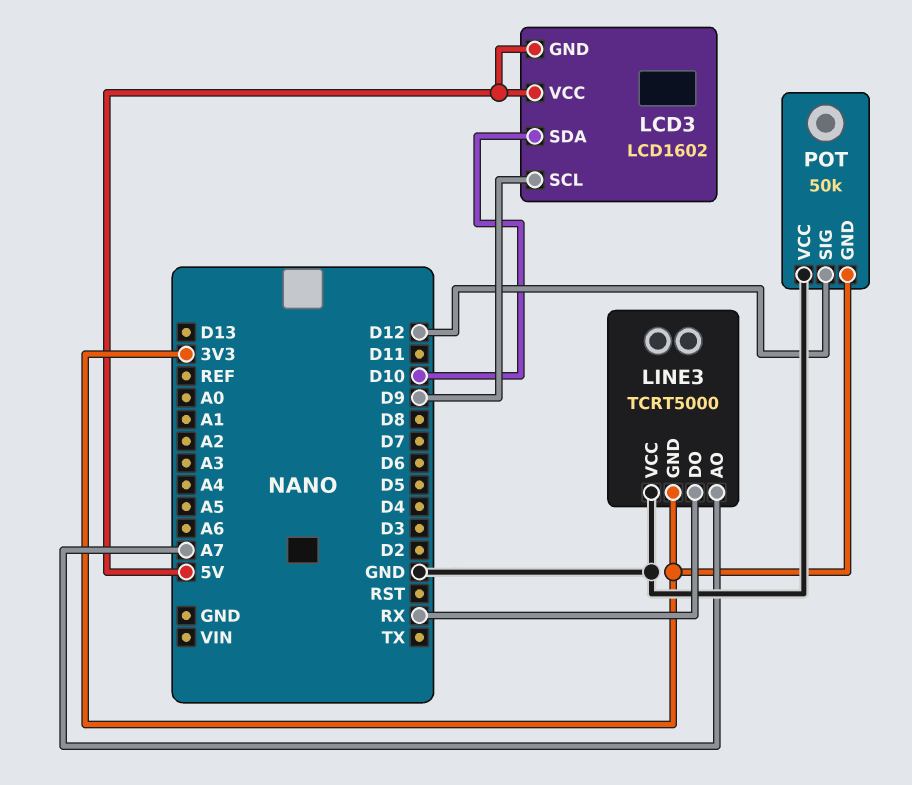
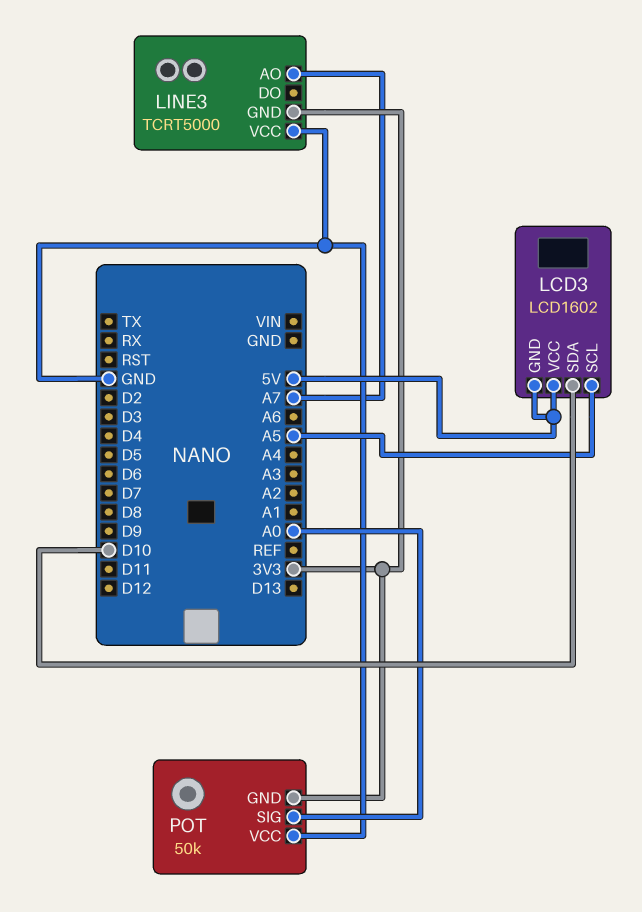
LCD3 pin SCL: D9 -> A5
LINE3 pin DO: RX -> none
POT pin SIG: D12 -> A0

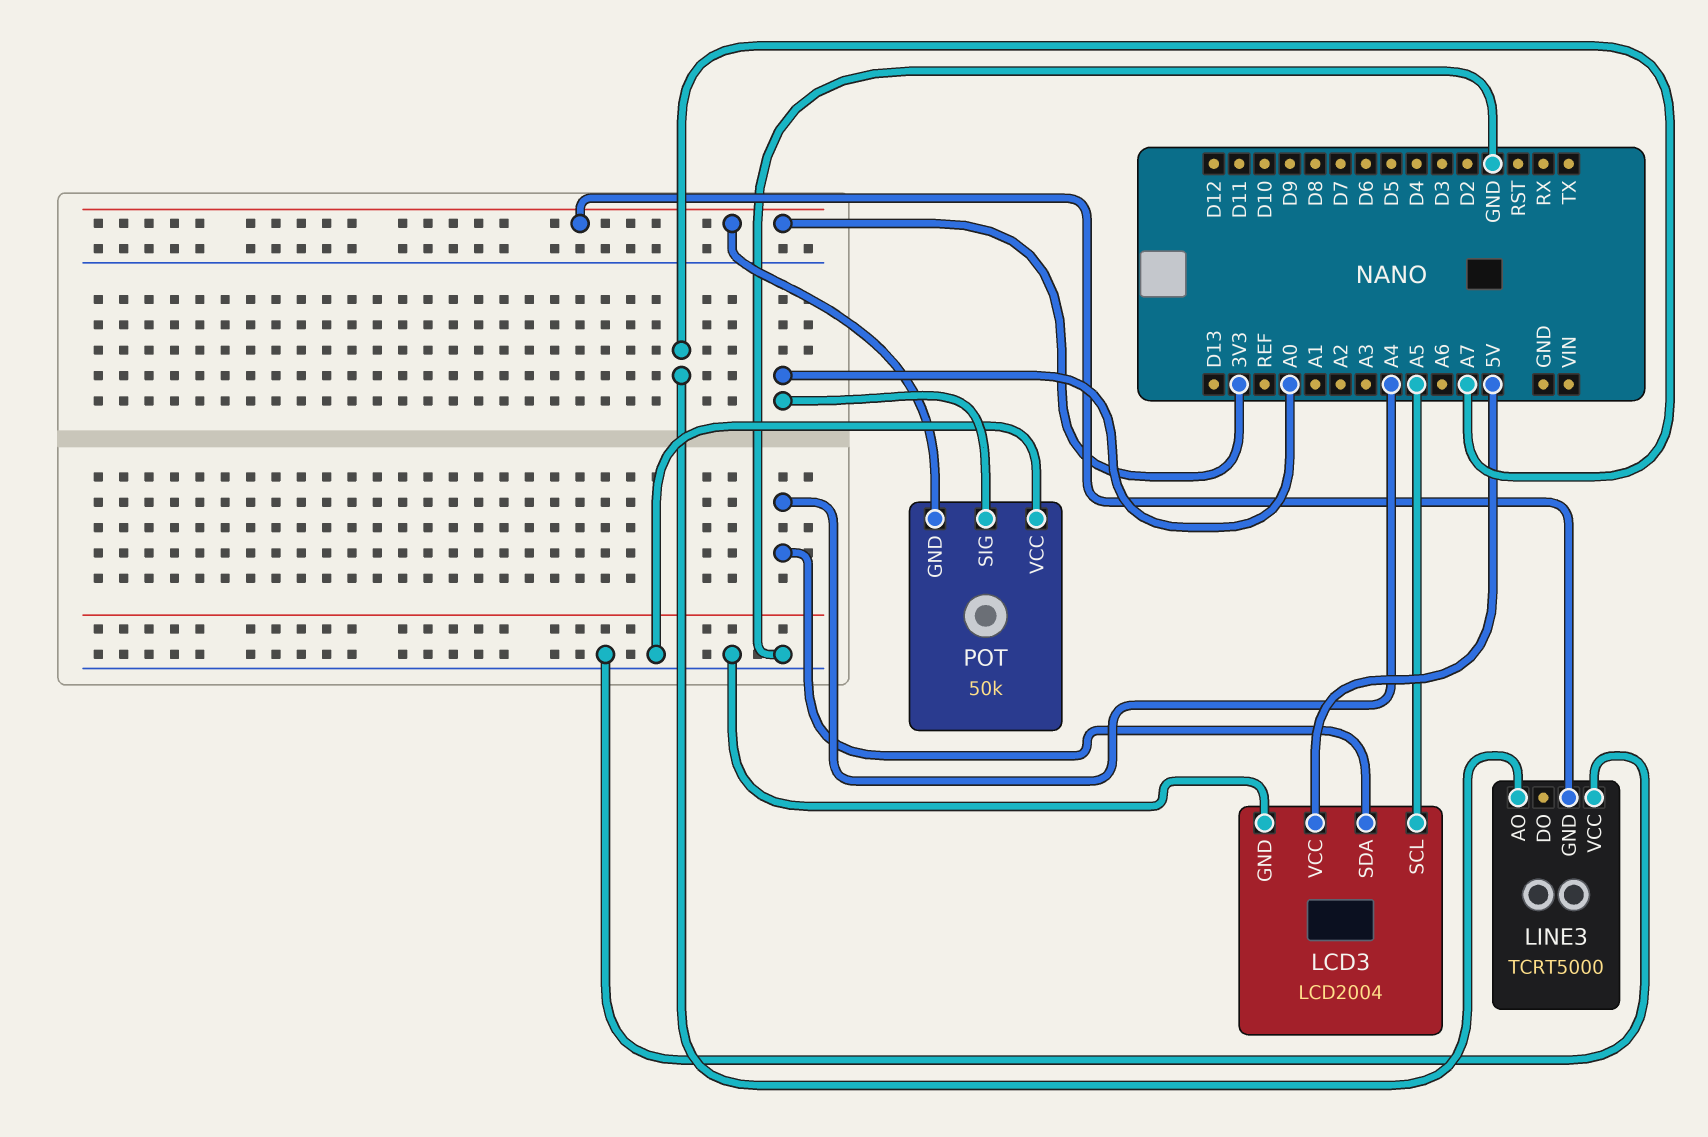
LCD3: LCD1602 -> LCD2004
LCD3 pin GND: 5V -> GND
LCD3 pin SDA: D10 -> A4

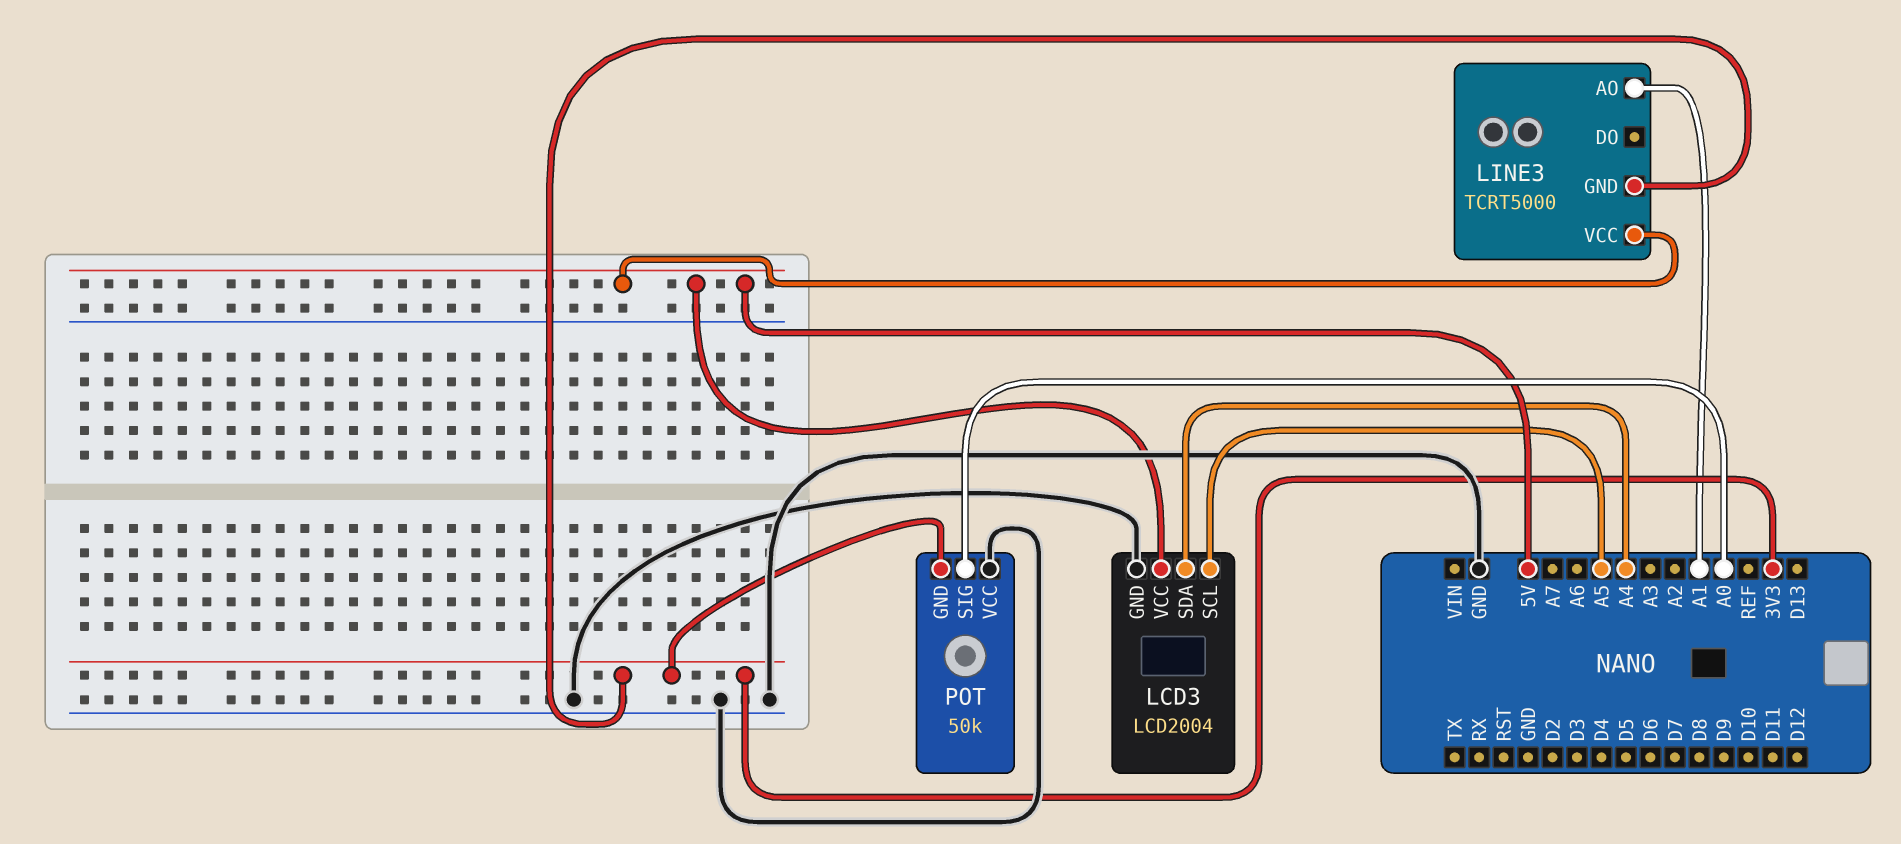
LINE3 pin AO: A7 -> A1
LINE3 pin VCC: GND -> 5V

